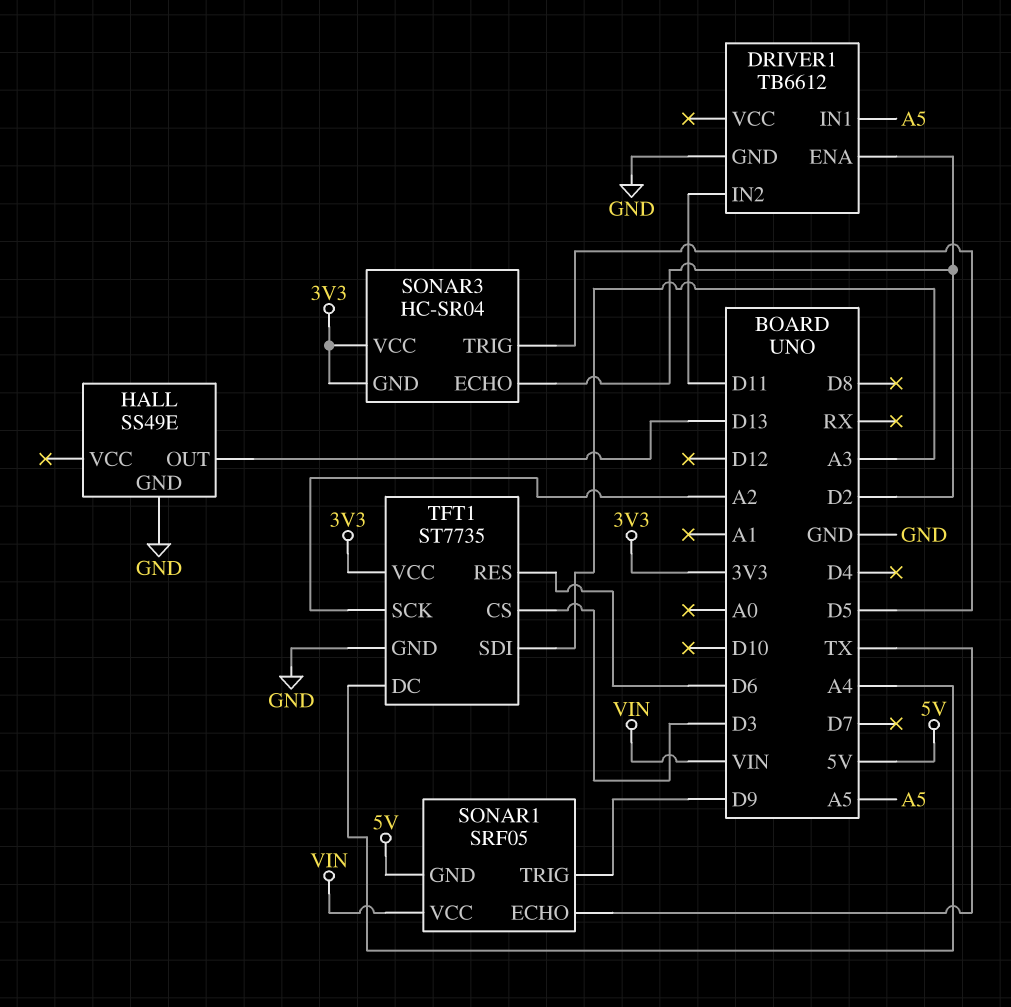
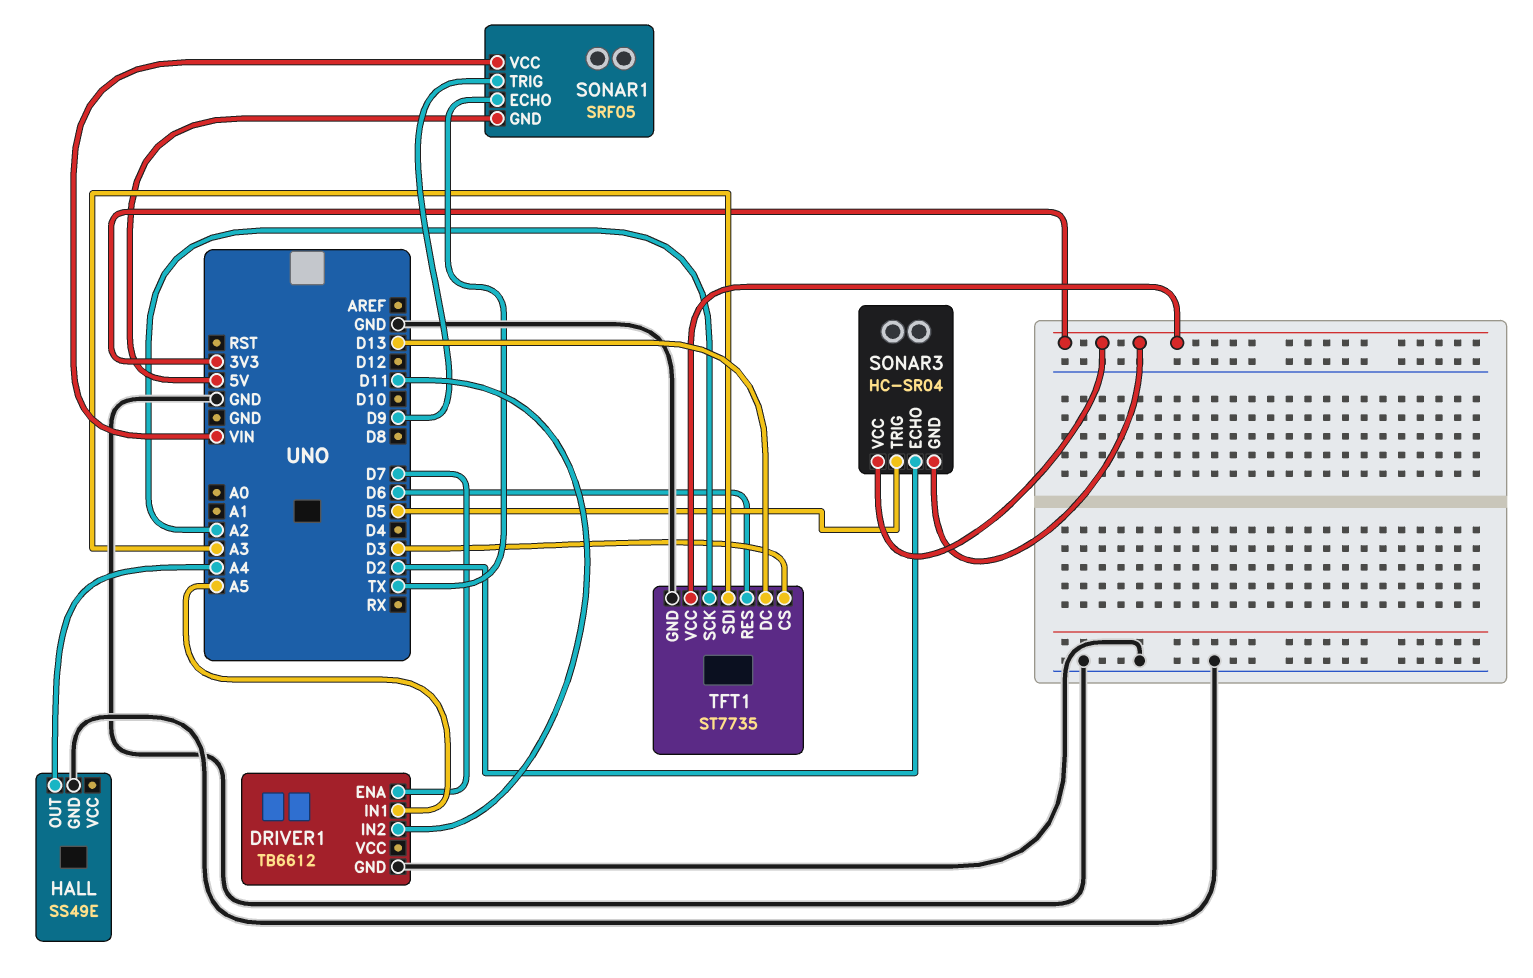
DRIVER1 pin ENA: D2 -> D7
HALL pin OUT: D13 -> A4
TFT1 pin DC: A4 -> D13

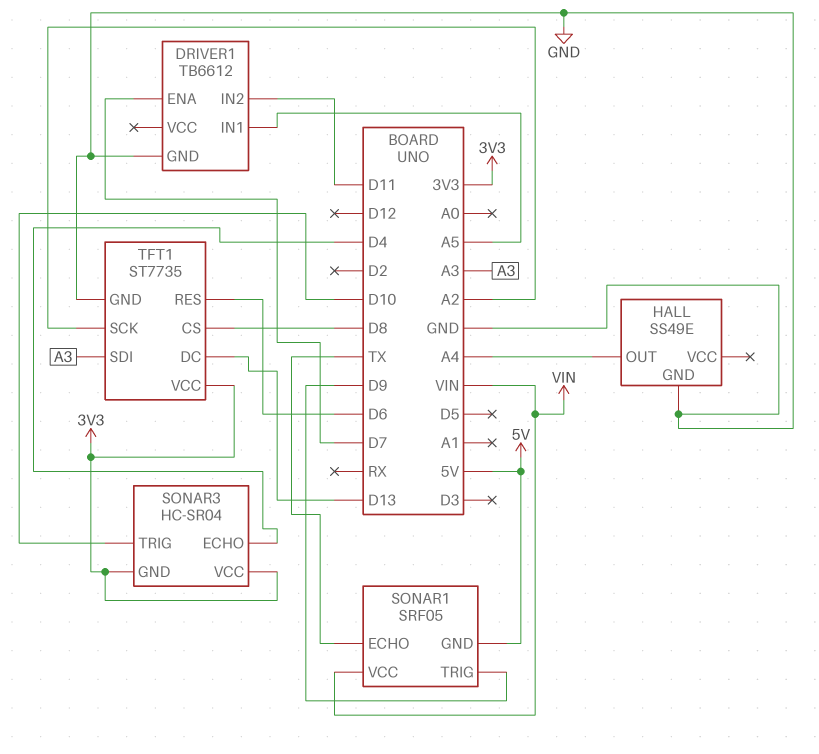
SONAR3 pin ECHO: D2 -> D4
SONAR3 pin TRIG: D5 -> D10
TFT1 pin CS: D3 -> D8

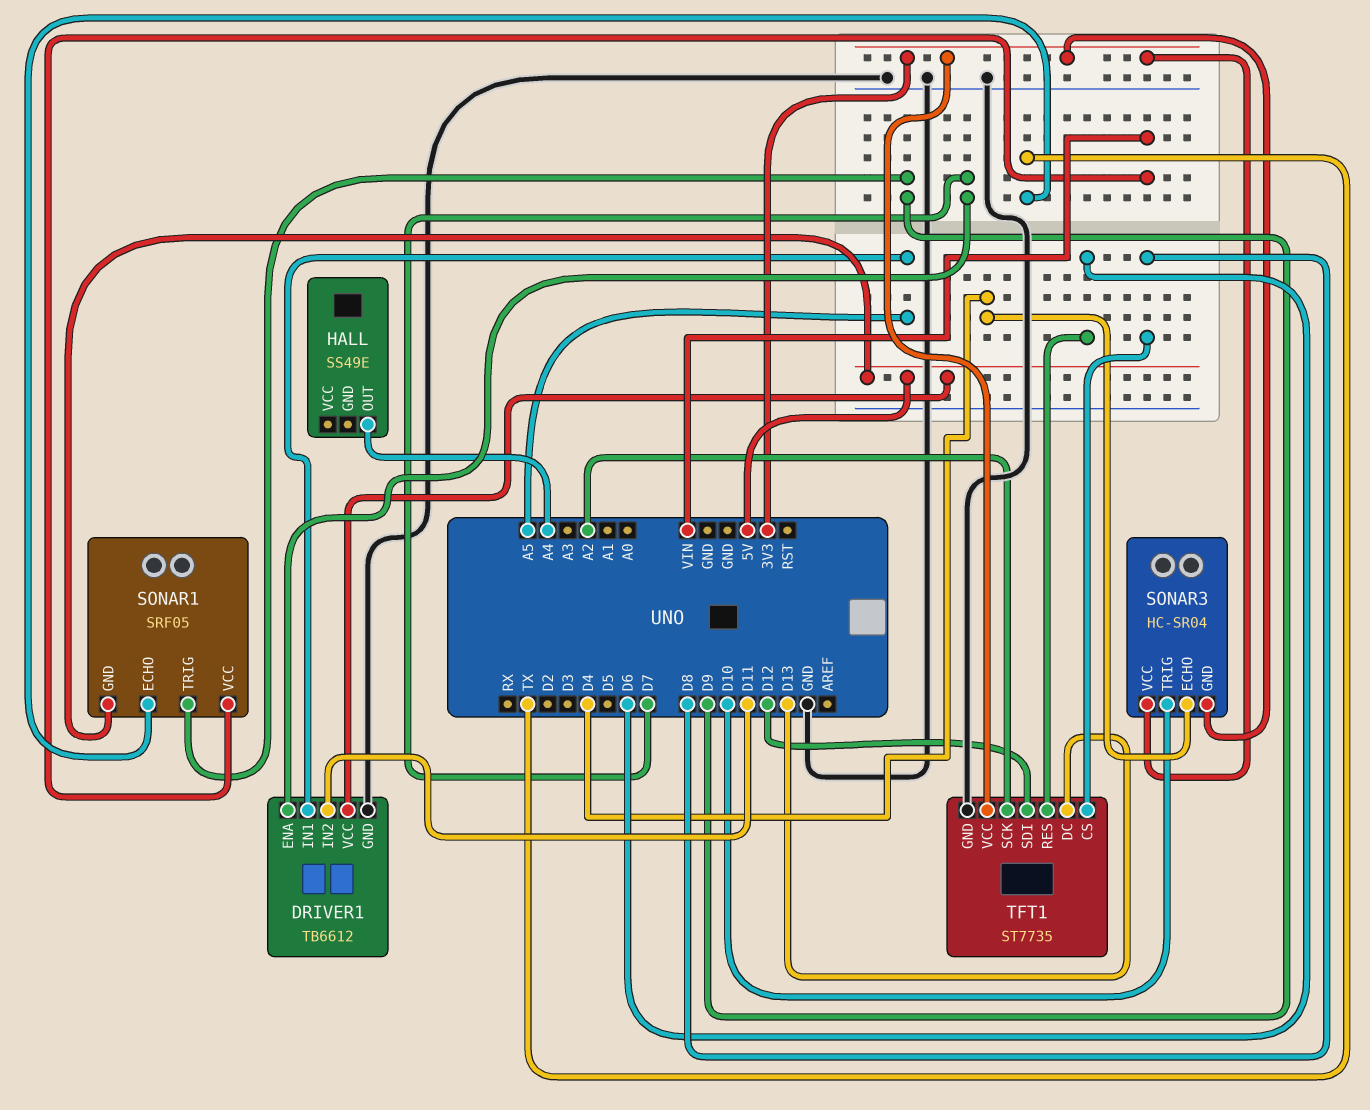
DRIVER1 pin VCC: none -> 5V
HALL pin GND: GND -> none
TFT1 pin SDI: A3 -> D12

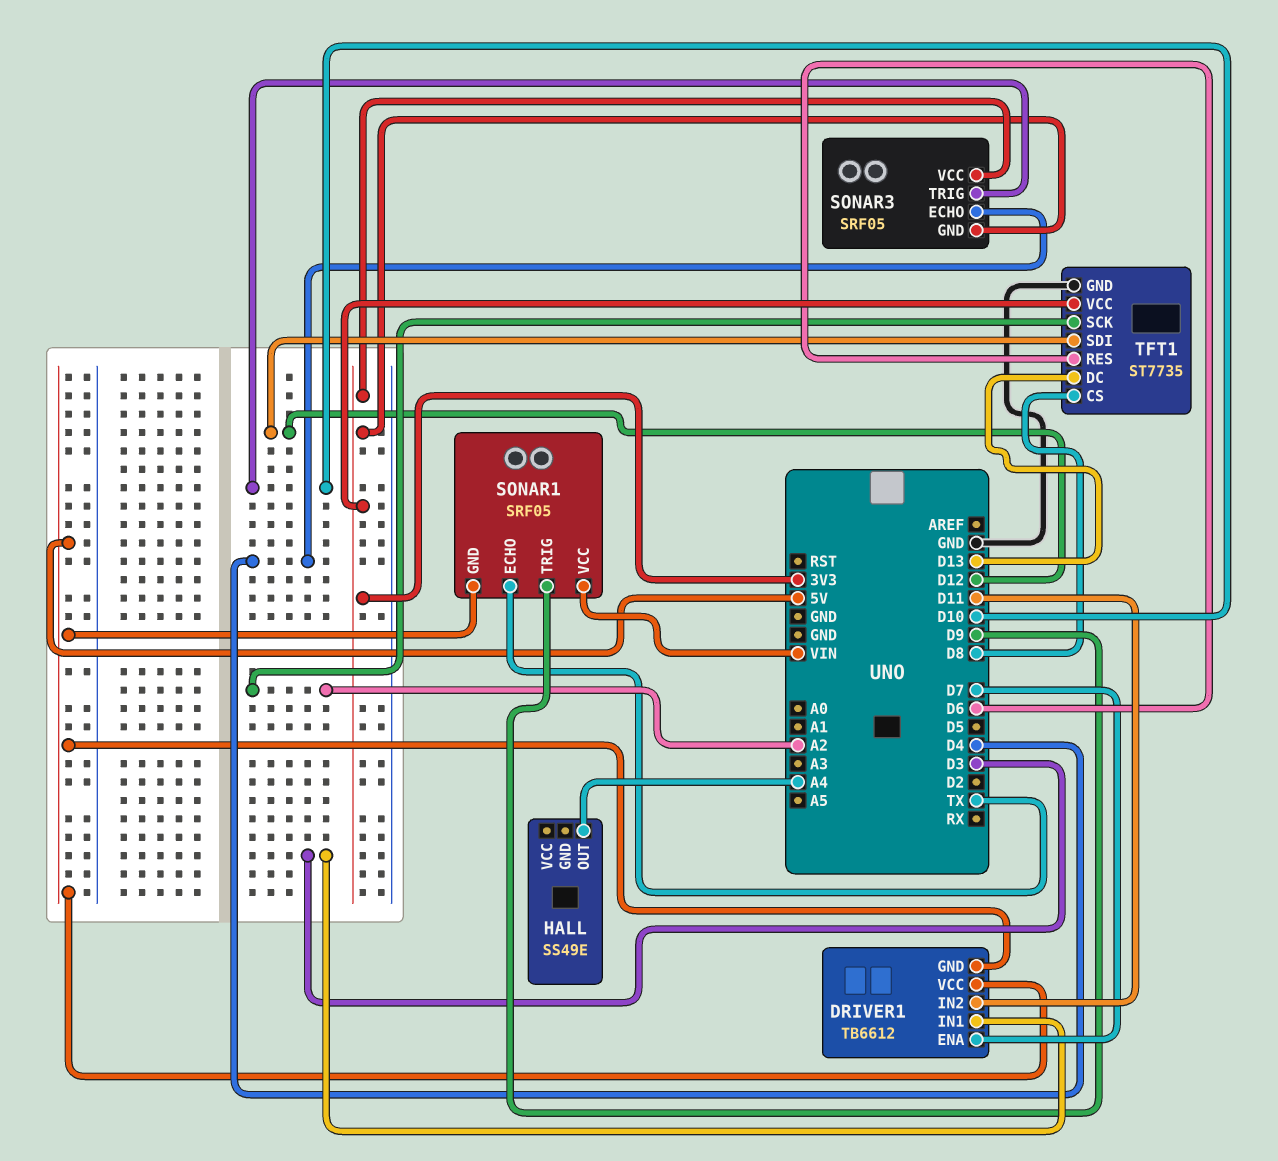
DRIVER1 pin GND: GND -> 5V
DRIVER1 pin IN1: A5 -> D3
SONAR3: HC-SR04 -> SRF05

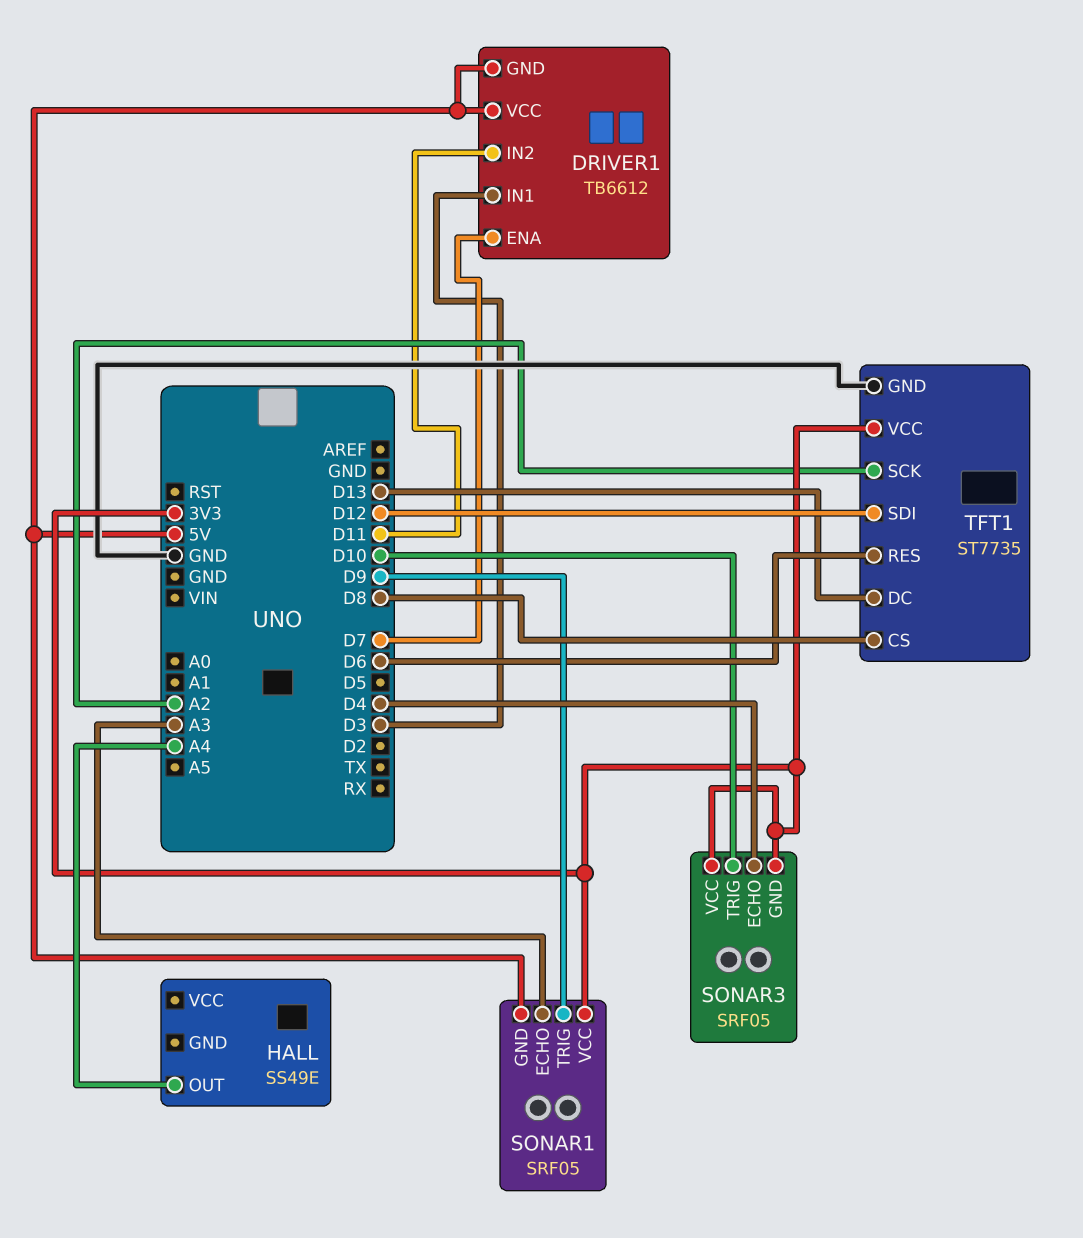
SONAR1 pin ECHO: TX -> A3
SONAR1 pin VCC: VIN -> 3V3

